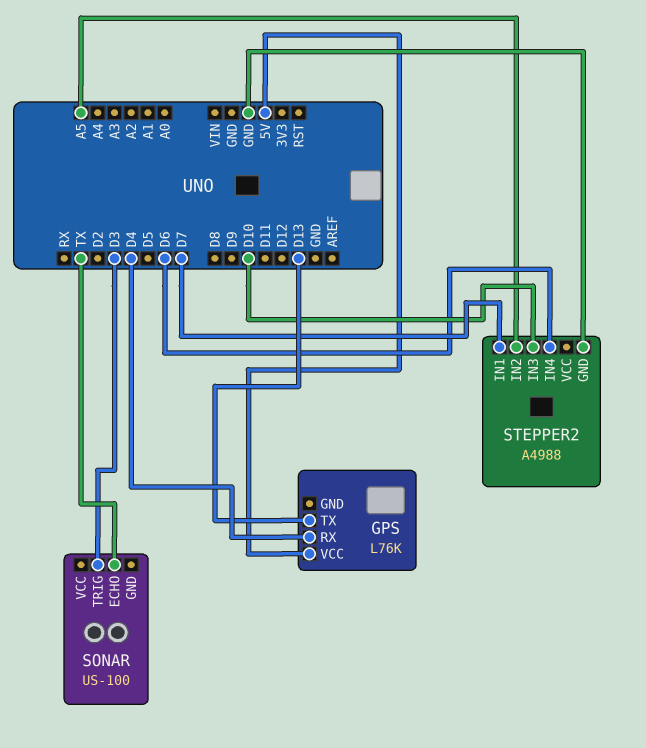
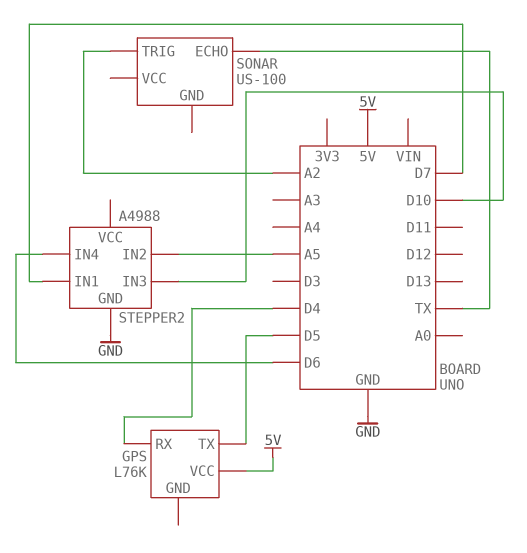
GPS pin TX: D13 -> D5
SONAR pin TRIG: D3 -> A2

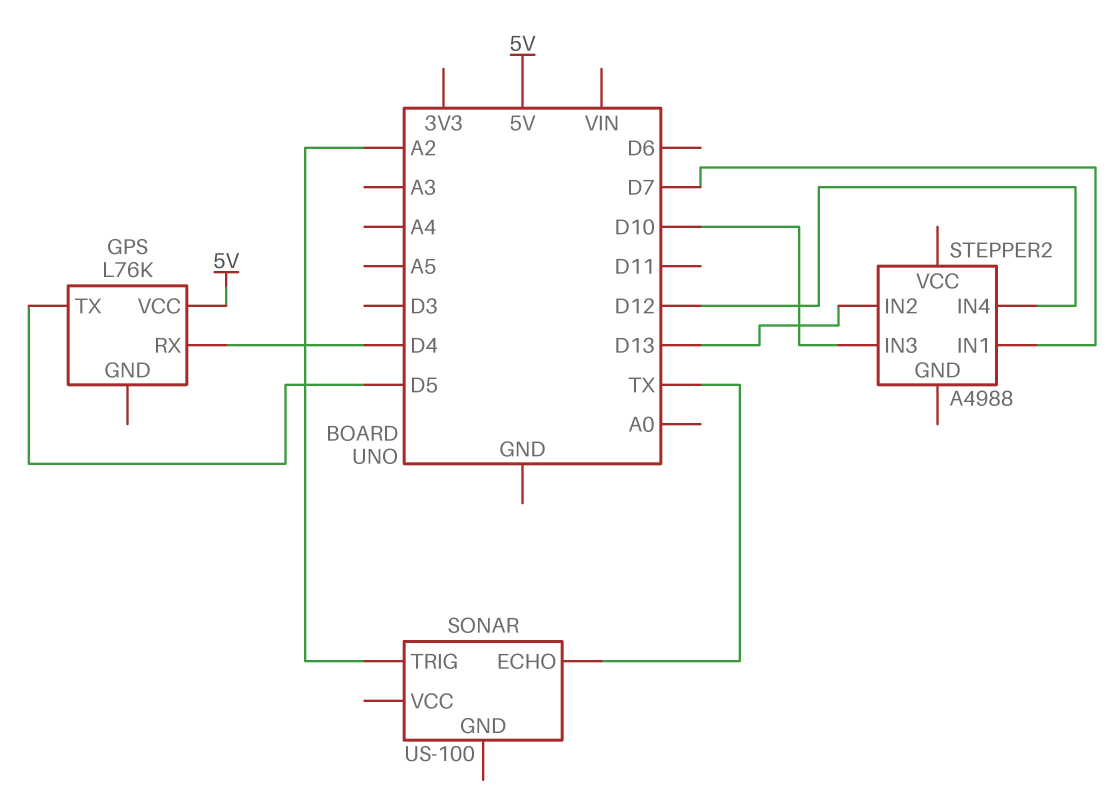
STEPPER2 pin GND: GND -> none
STEPPER2 pin IN2: A5 -> D13
STEPPER2 pin IN4: D6 -> D12

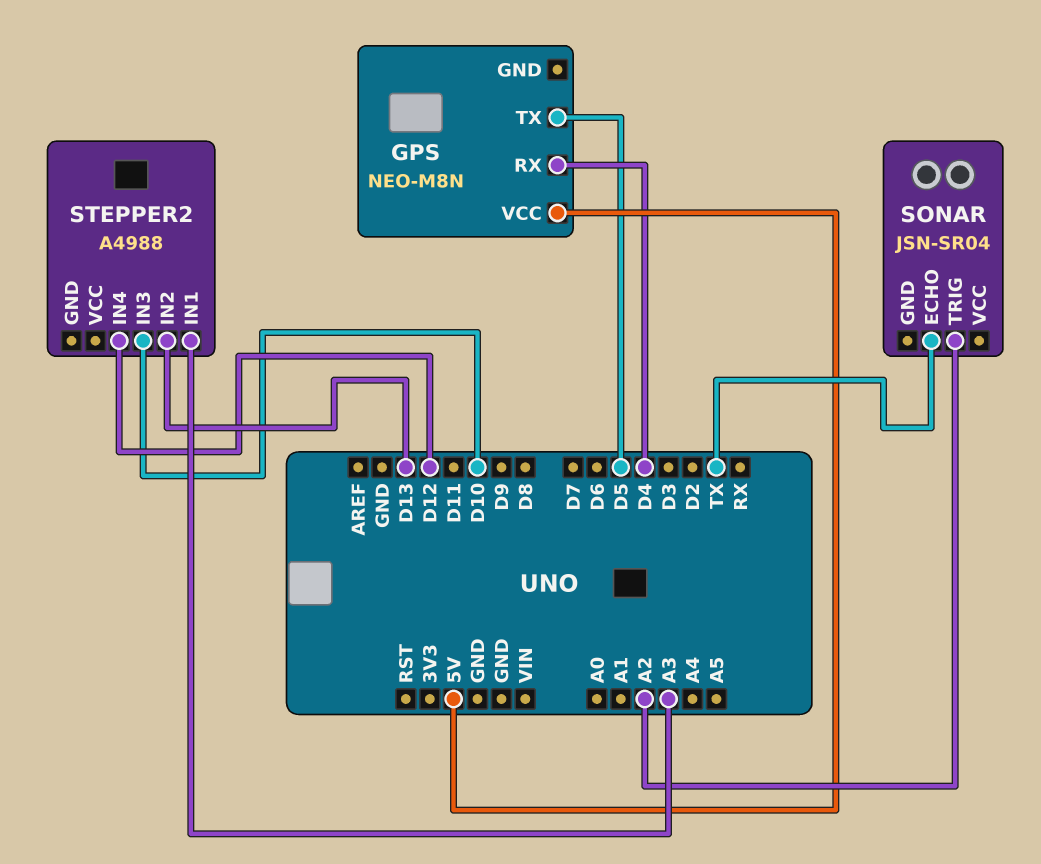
GPS: L76K -> NEO-M8N
SONAR: US-100 -> JSN-SR04
STEPPER2 pin IN1: D7 -> A3

